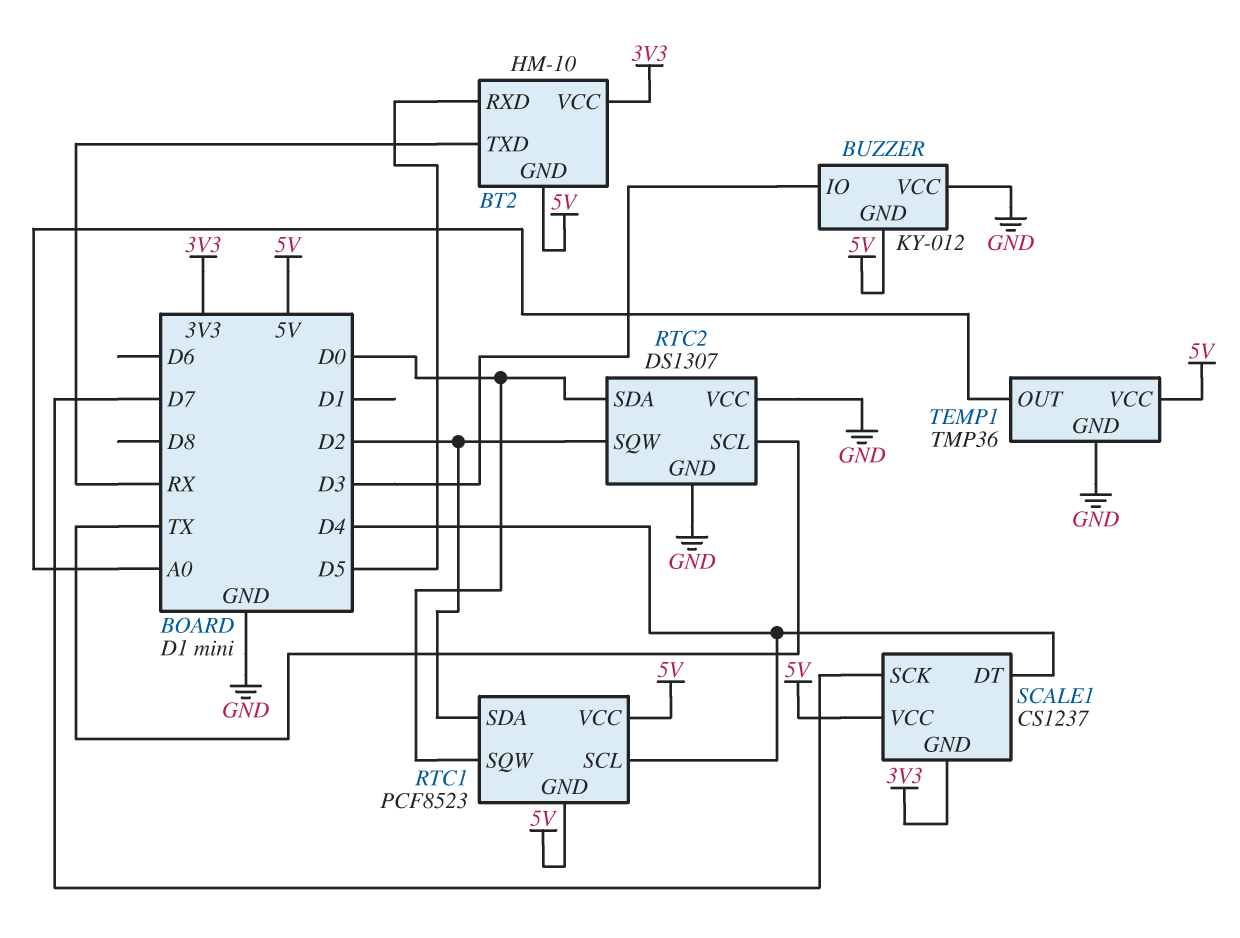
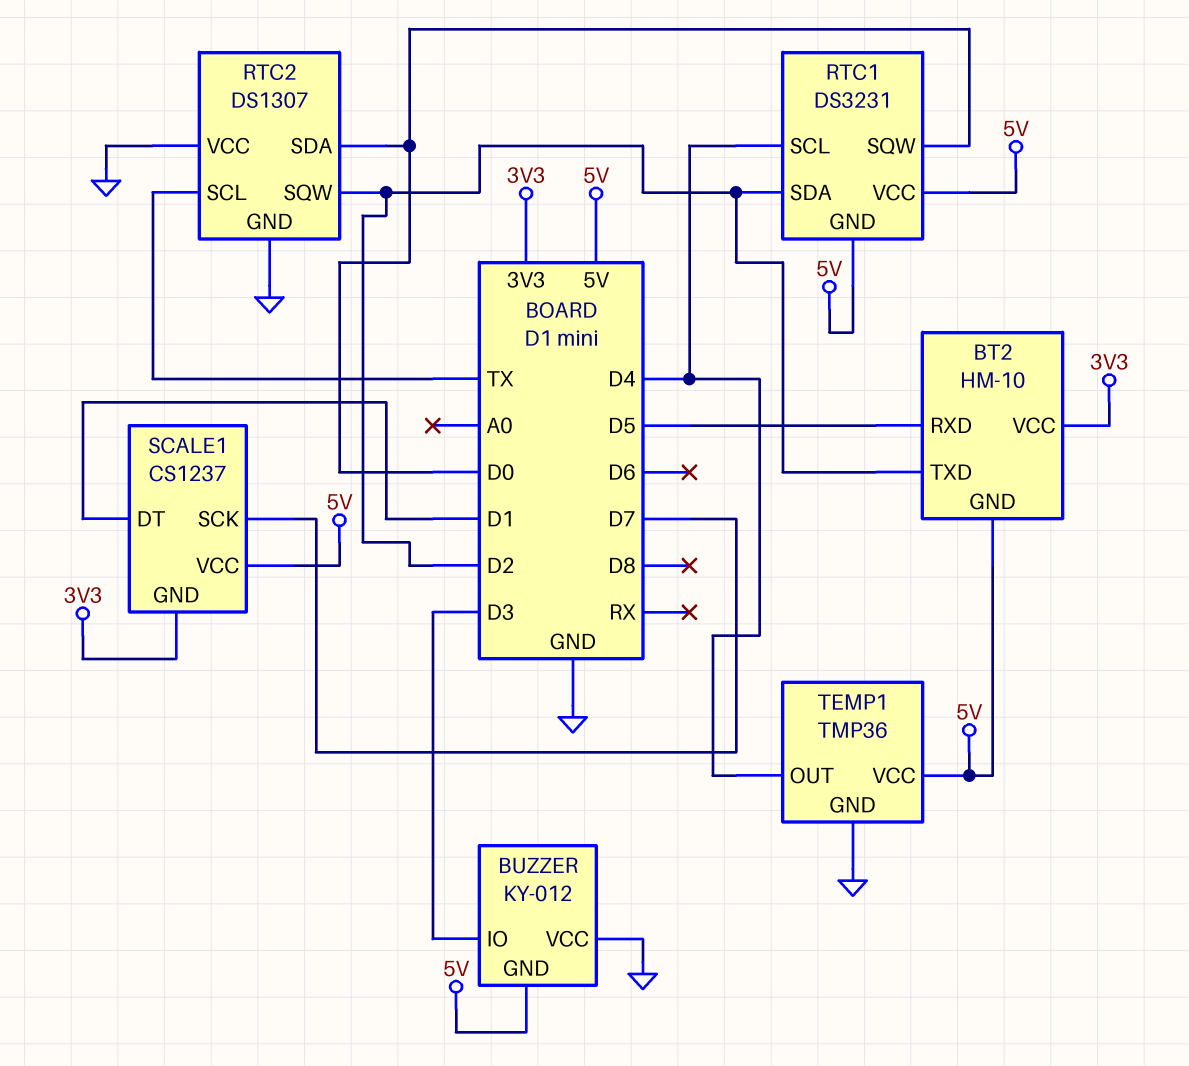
BT2 pin TXD: RX -> D2
RTC1: PCF8523 -> DS3231
SCALE1 pin DT: D4 -> D1
TEMP1 pin OUT: A0 -> D4

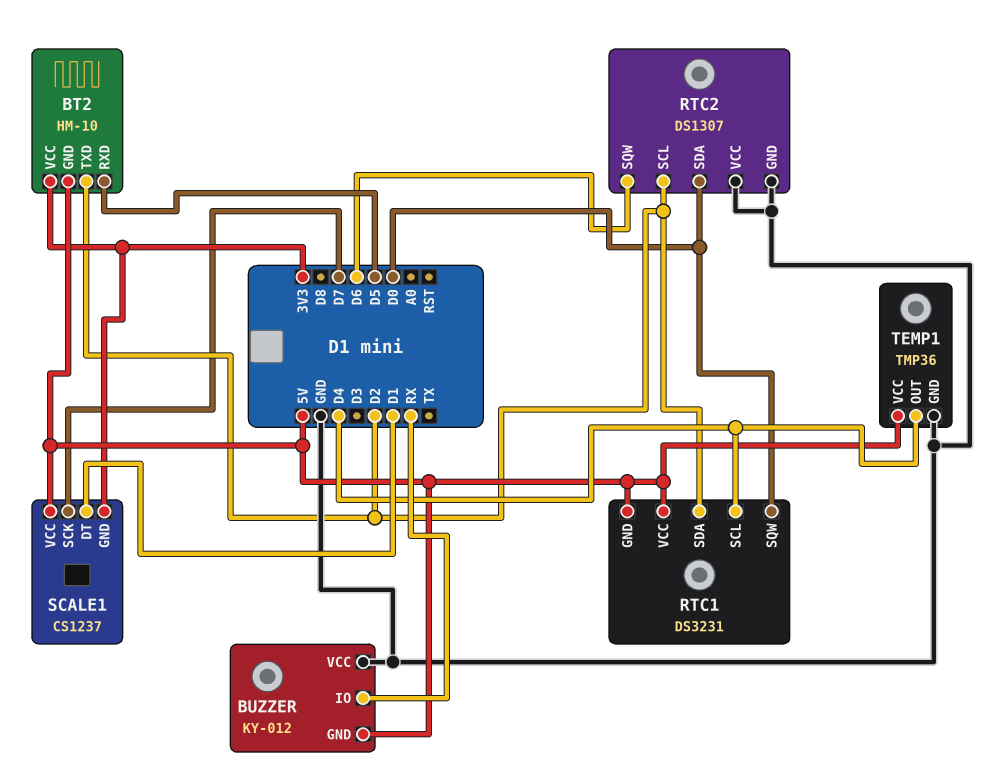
BUZZER pin IO: D3 -> RX
RTC2 pin SCL: TX -> D2
RTC2 pin SQW: D2 -> D6

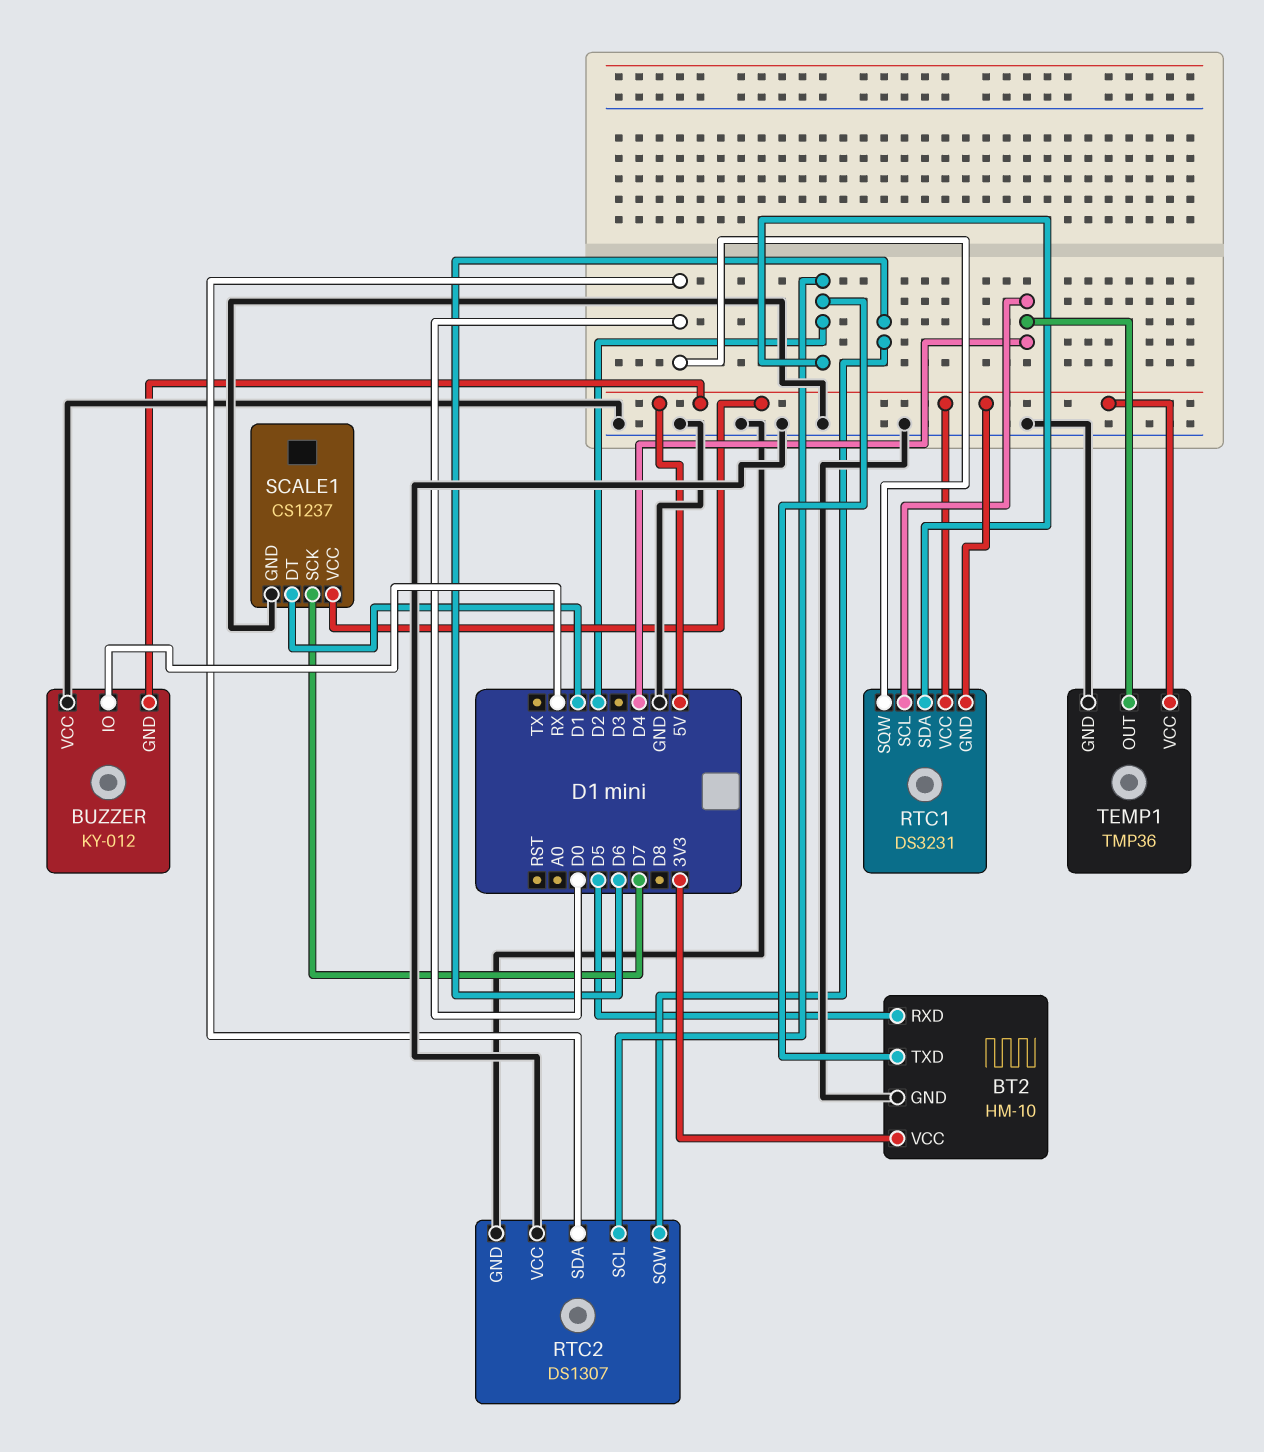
BT2 pin GND: 5V -> GND
SCALE1 pin GND: 3V3 -> GND

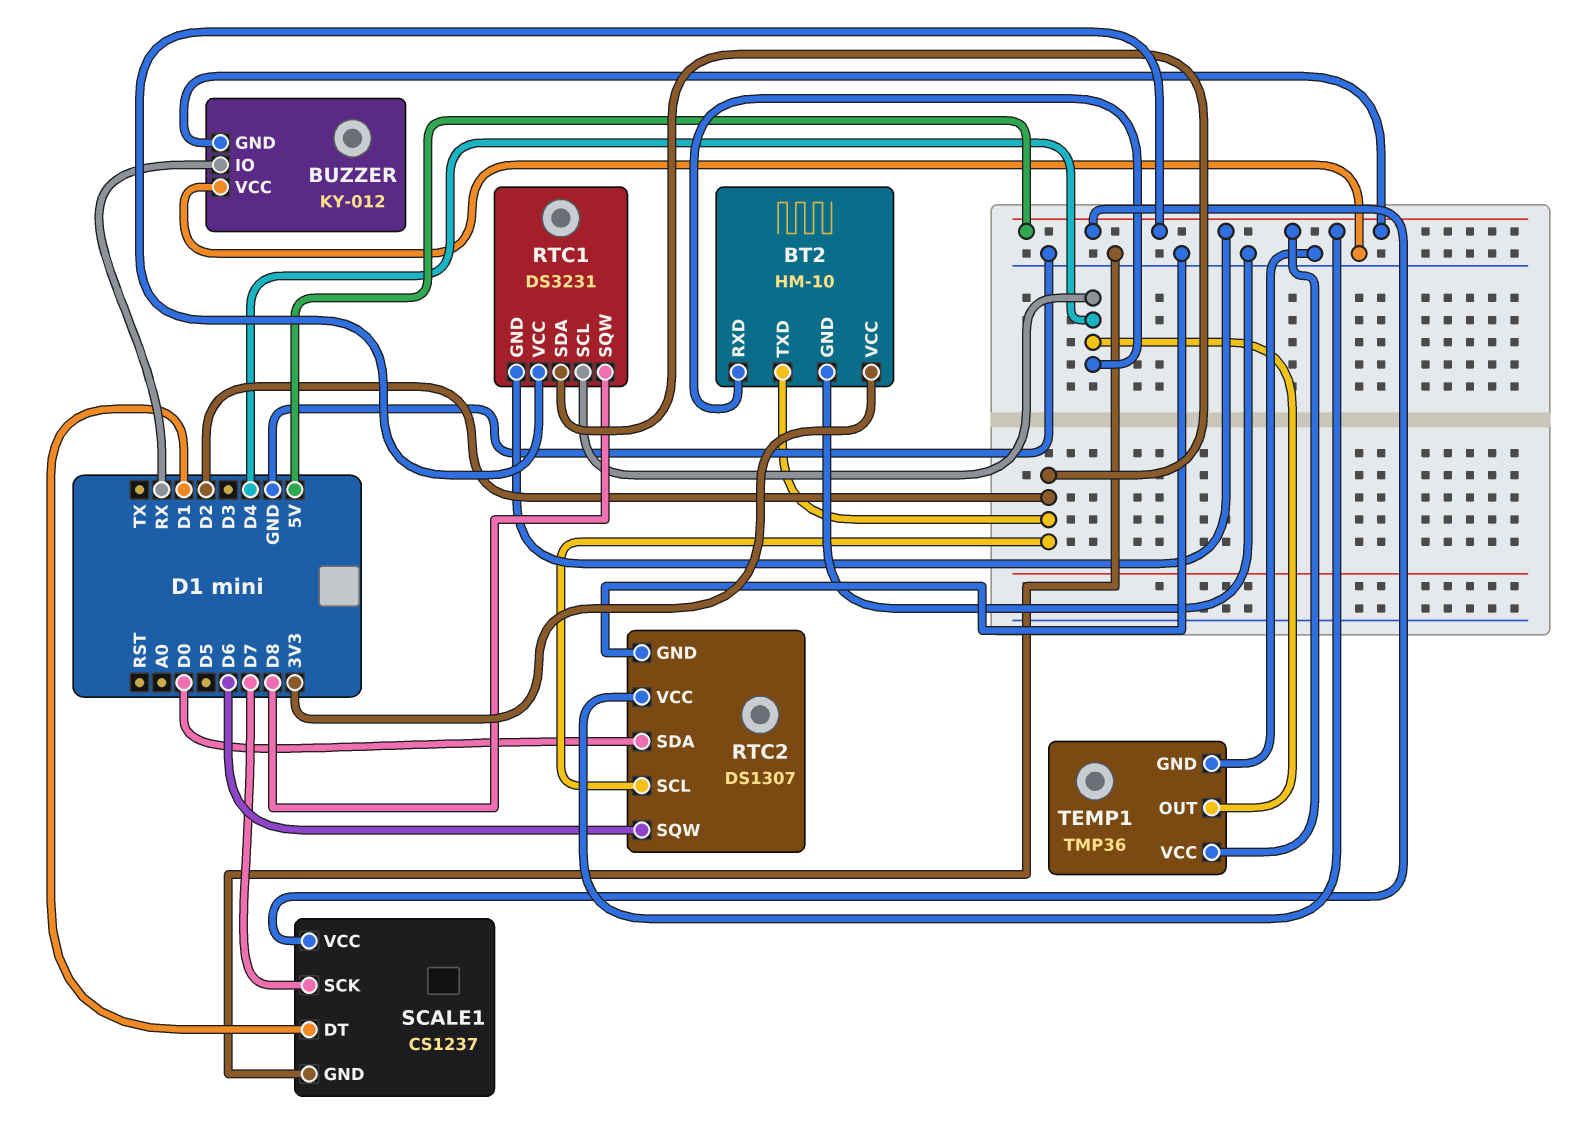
BT2 pin RXD: D5 -> D4
RTC1 pin SQW: D0 -> D8
RTC2 pin VCC: GND -> 5V

